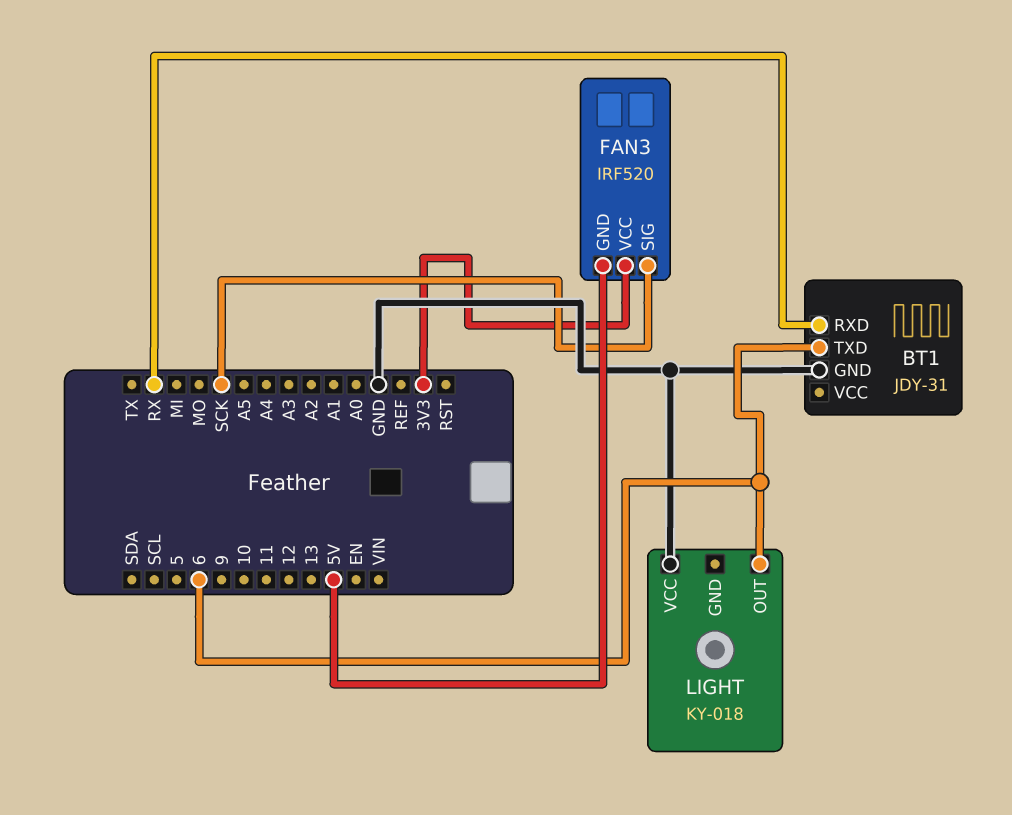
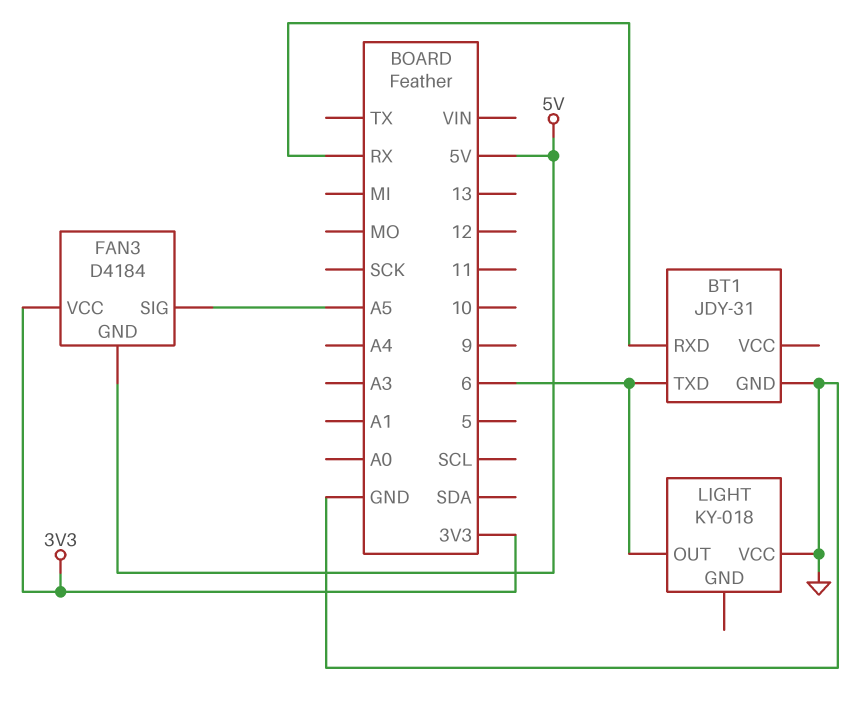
FAN3: IRF520 -> D4184
FAN3 pin SIG: SCK -> A5

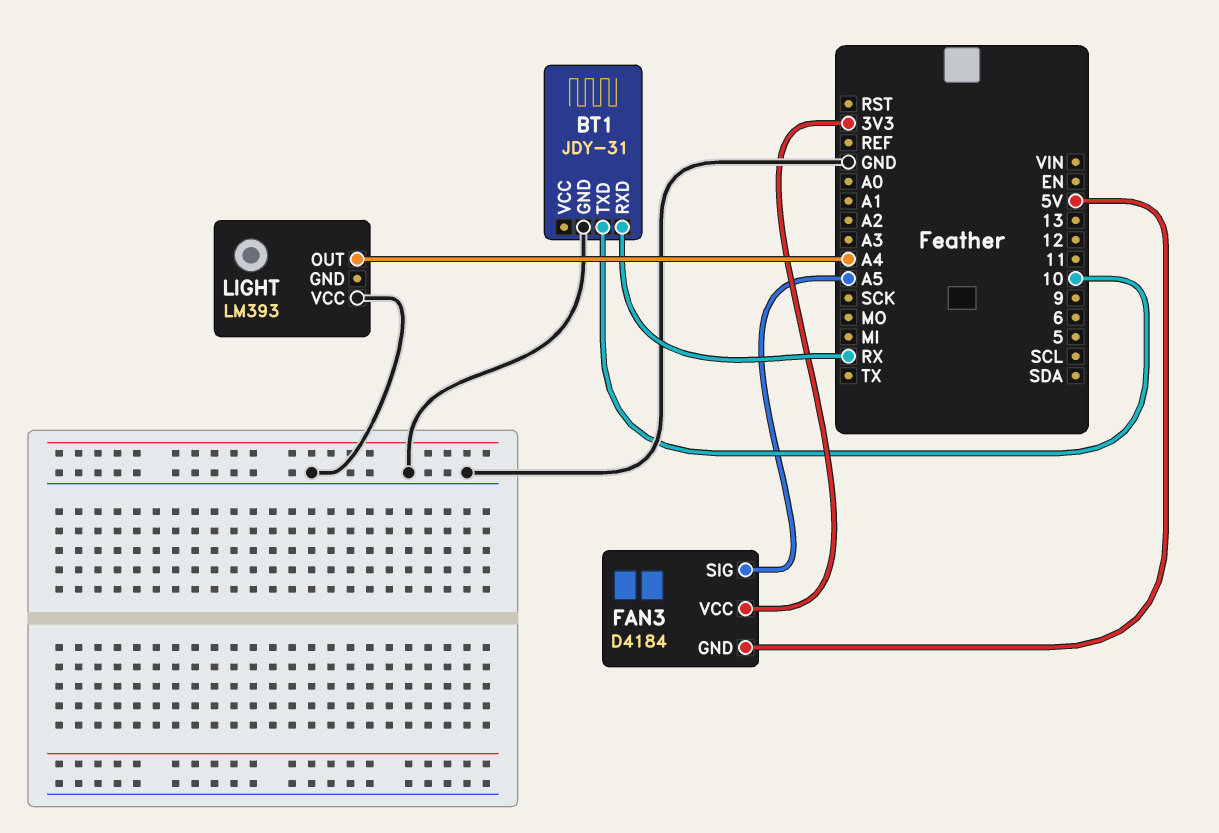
BT1 pin TXD: 6 -> 10
LIGHT: KY-018 -> LM393
LIGHT pin OUT: 6 -> A4

